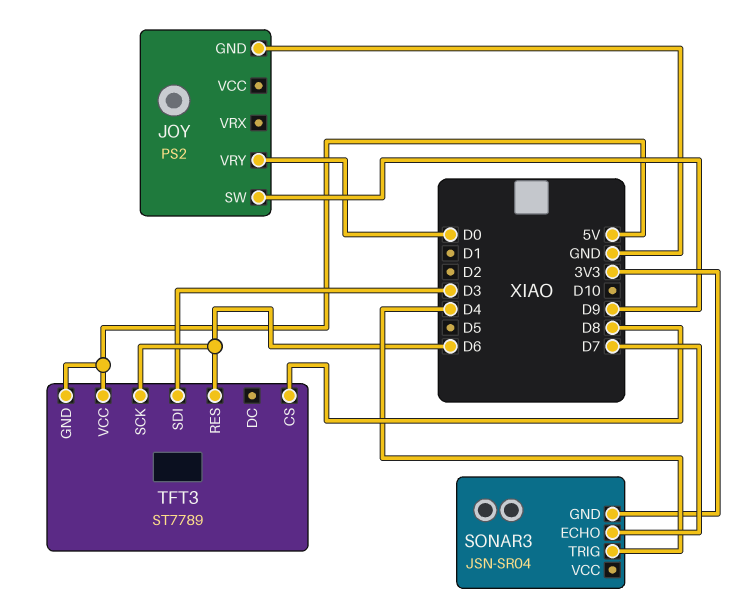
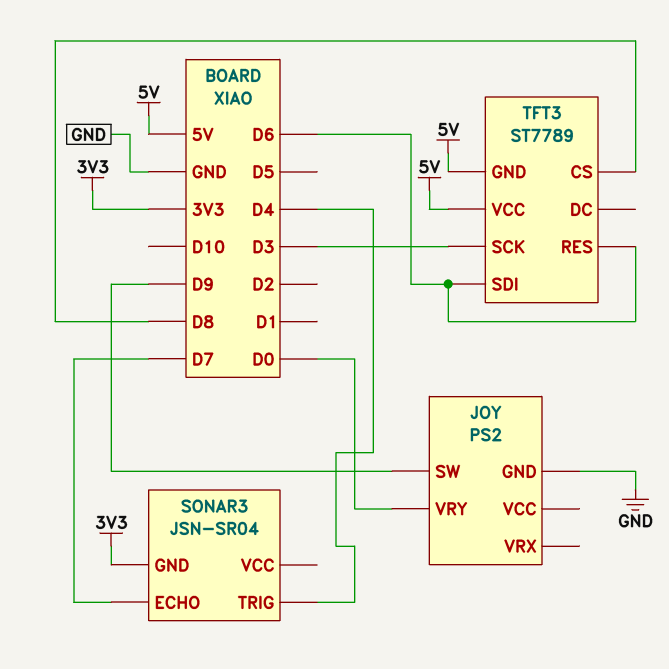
TFT3 pin SCK: D6 -> D3
TFT3 pin SDI: D3 -> D6

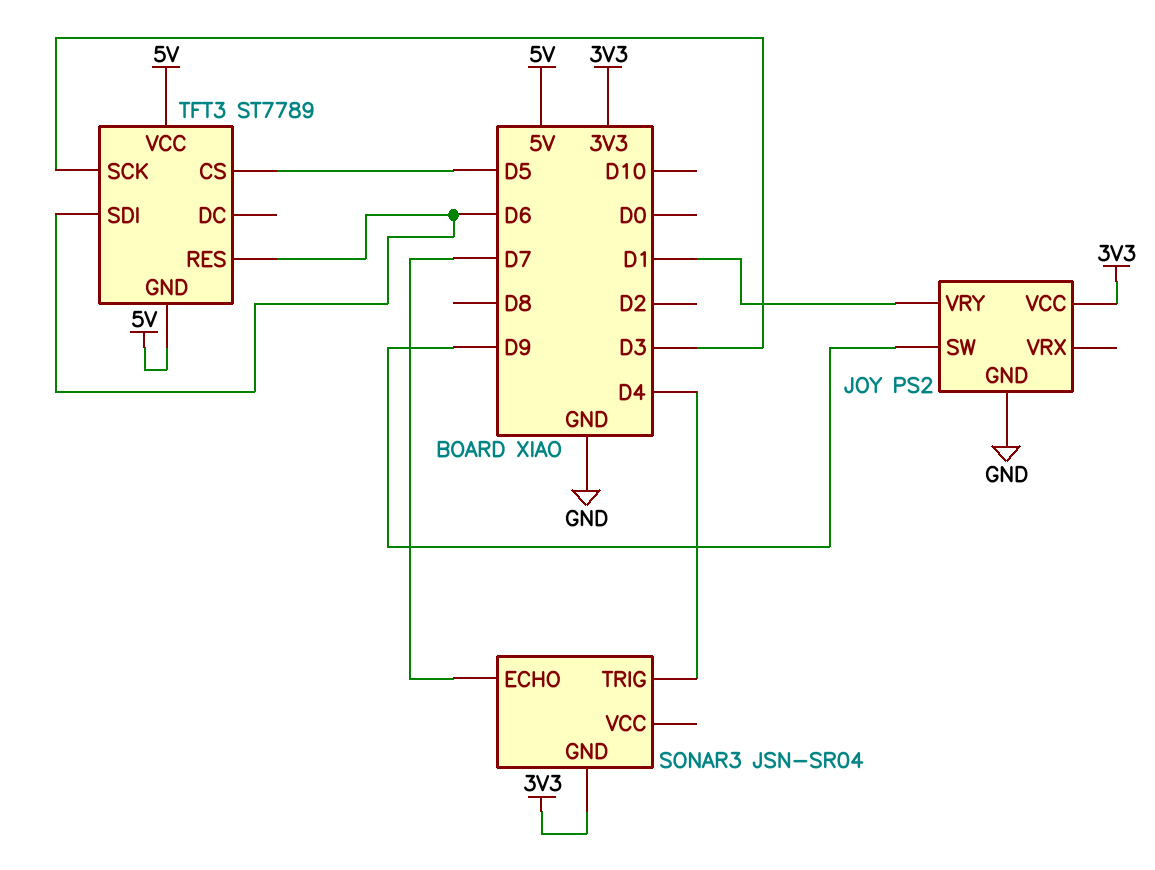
JOY pin VCC: none -> 3V3
JOY pin VRY: D0 -> D1
TFT3 pin CS: D8 -> D5

